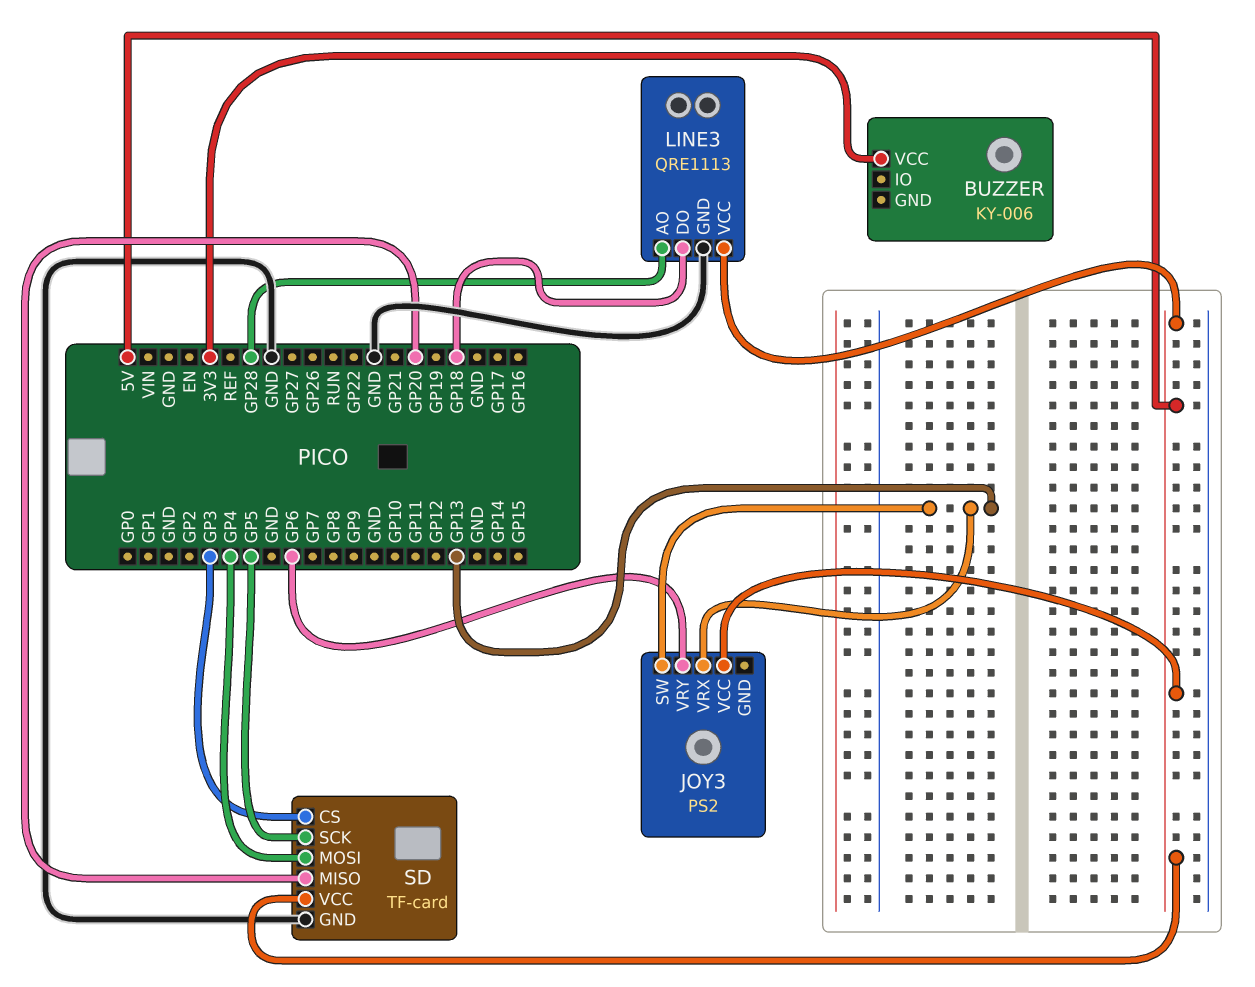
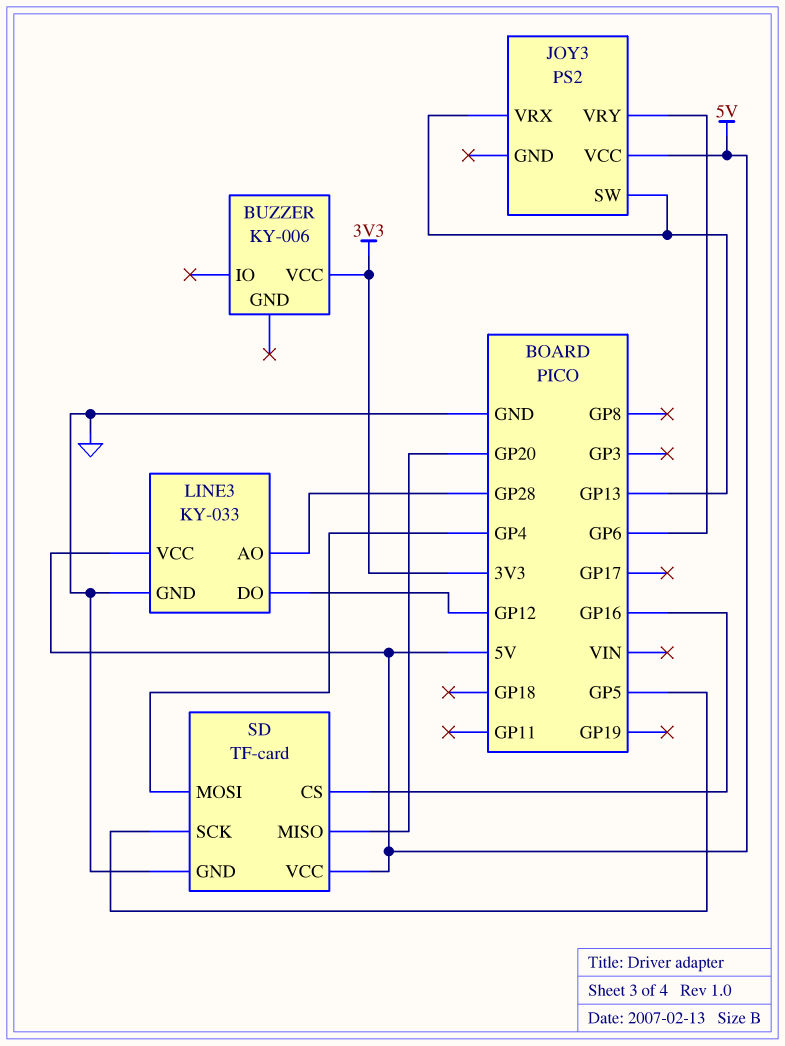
LINE3: QRE1113 -> KY-033
LINE3 pin DO: GP18 -> GP12
SD pin CS: GP3 -> GP16

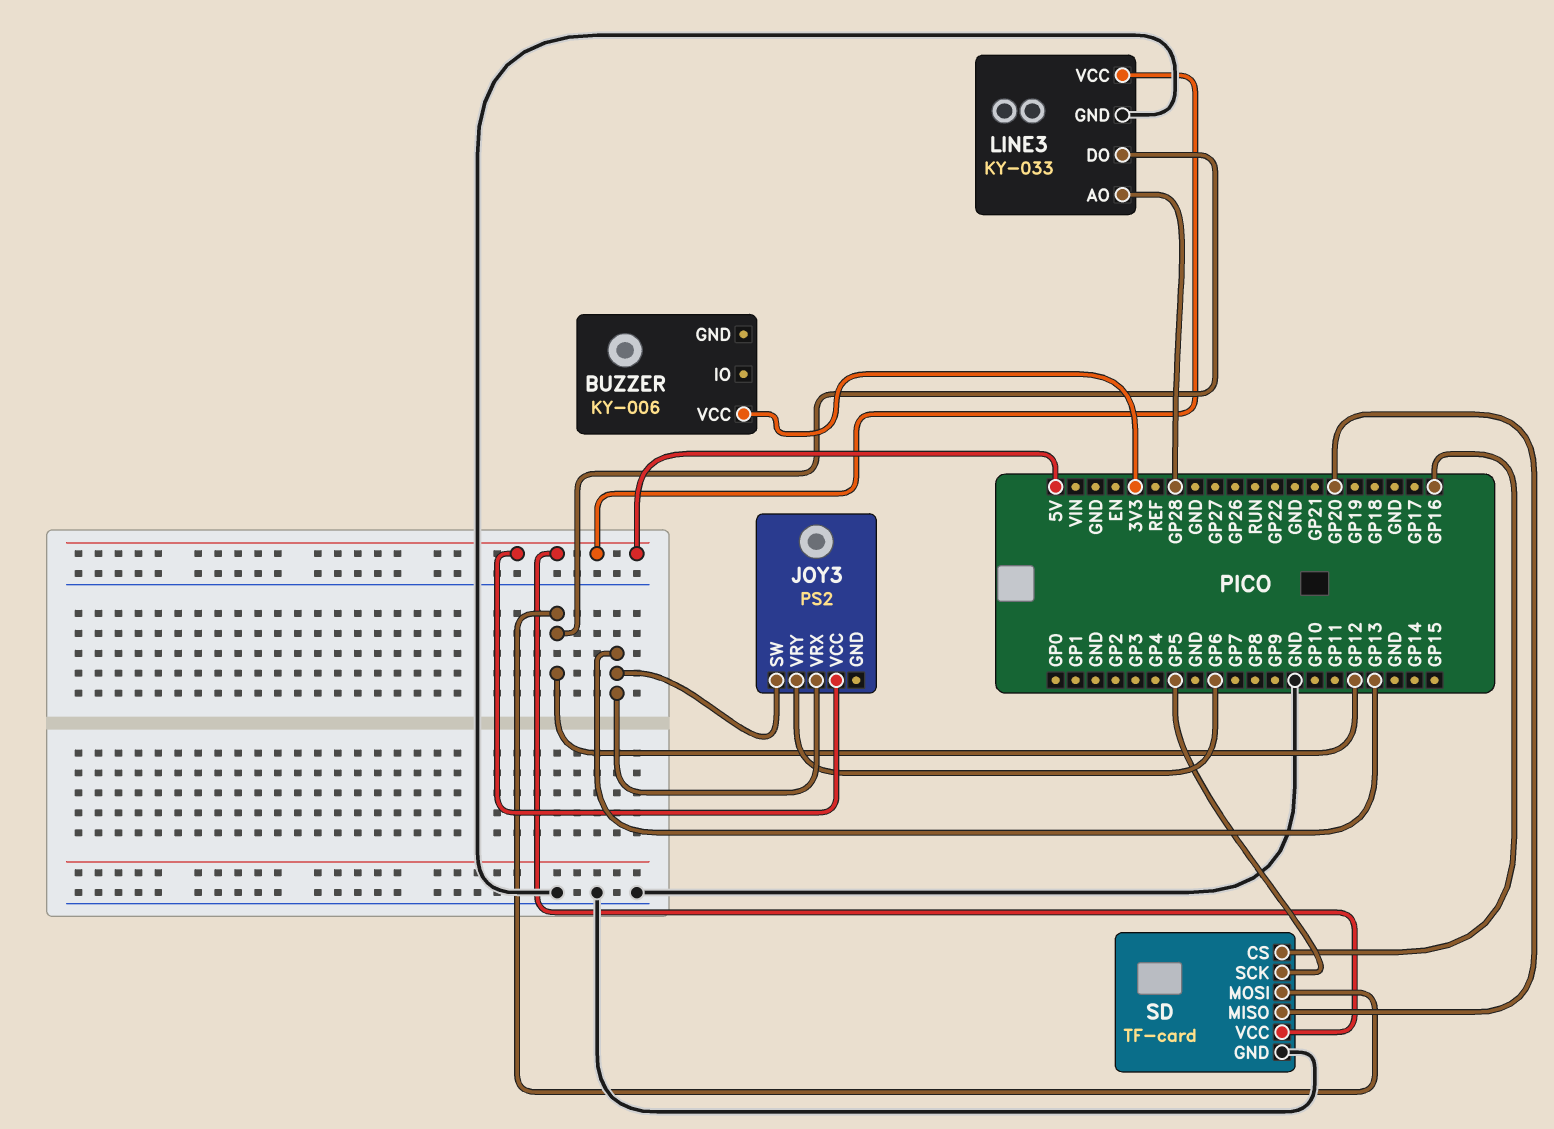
SD pin MOSI: GP4 -> GP12

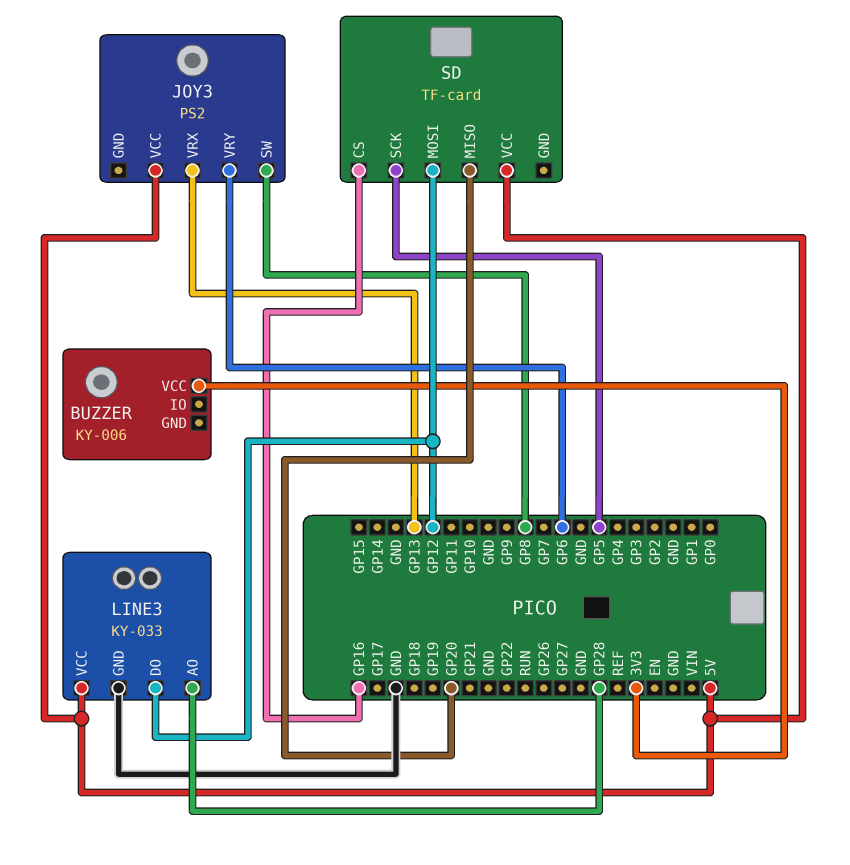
JOY3 pin SW: GP13 -> GP8
SD pin GND: GND -> none

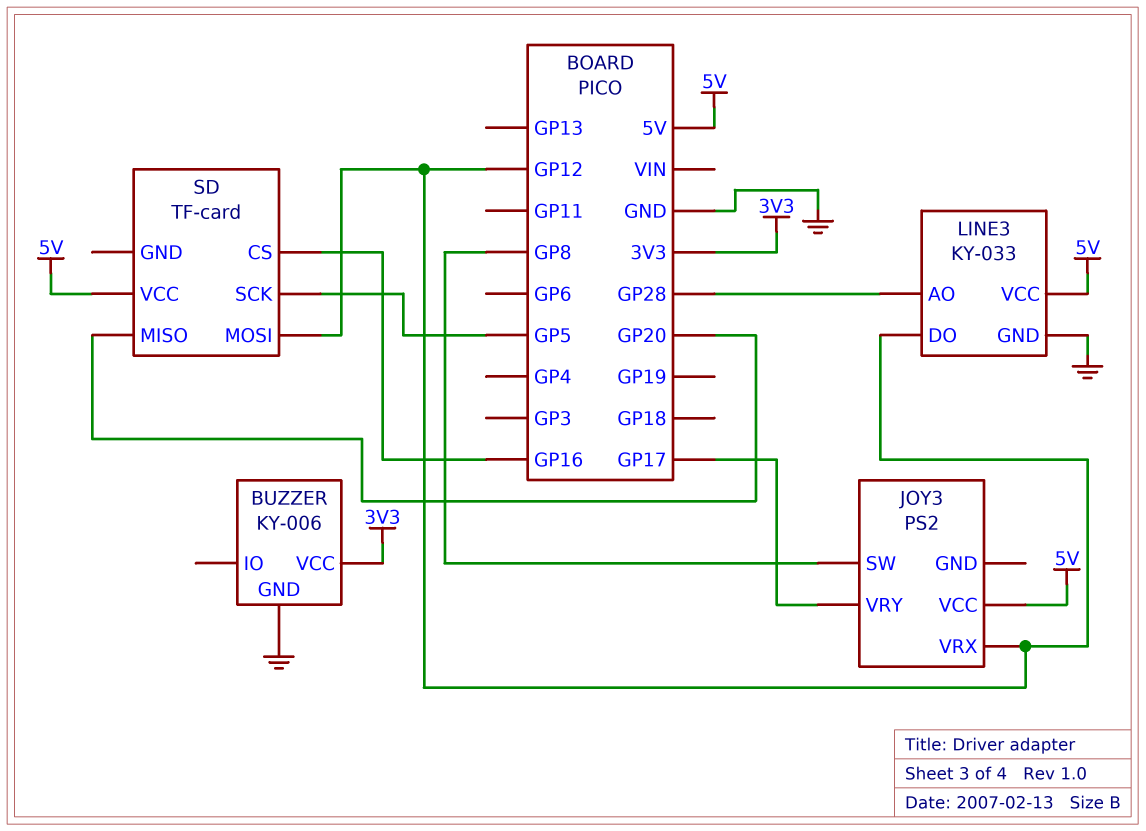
BUZZER pin GND: none -> GND
JOY3 pin VRX: GP13 -> GP12
JOY3 pin VRY: GP6 -> GP17

